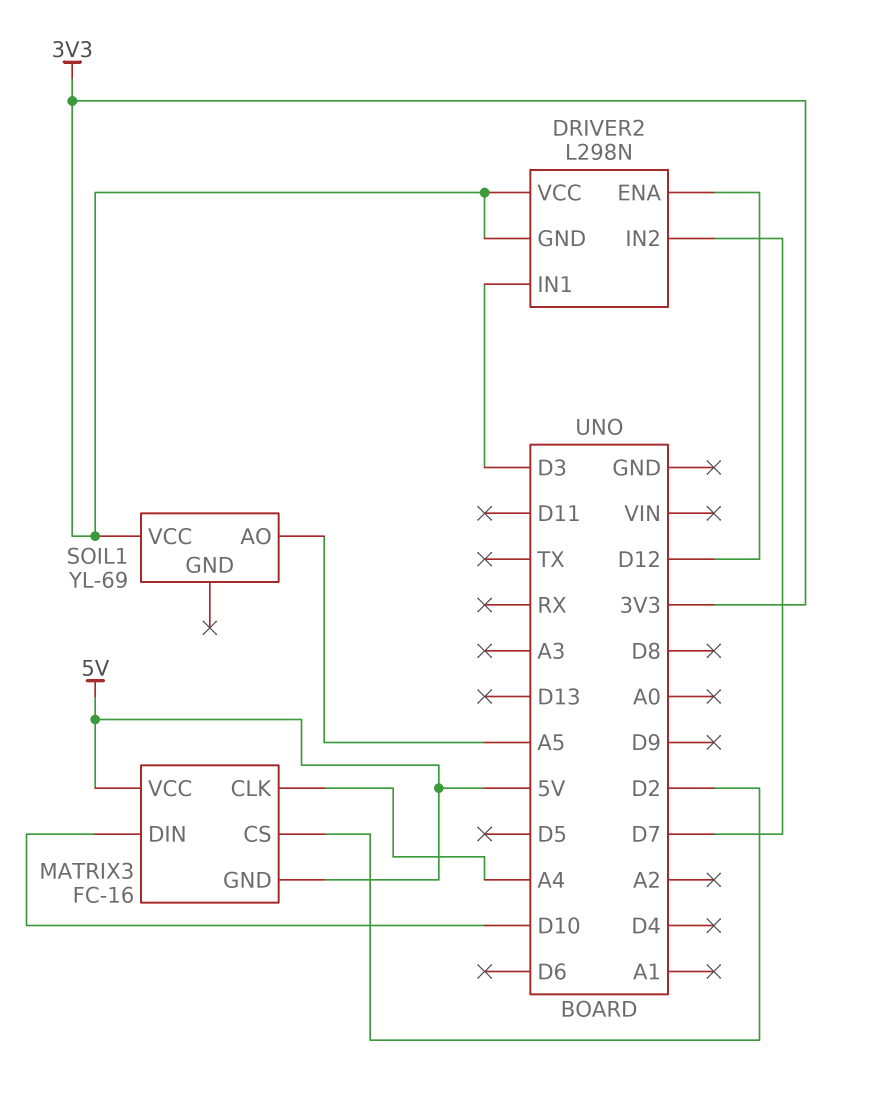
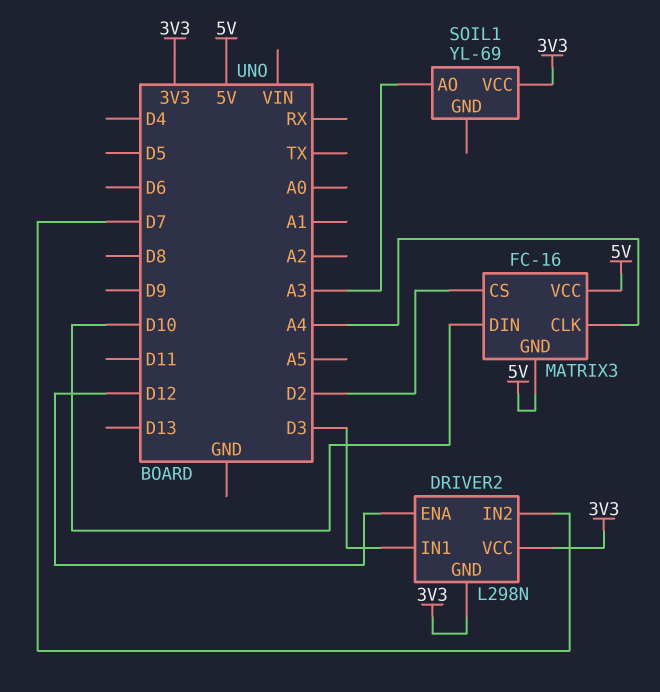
SOIL1 pin AO: A5 -> A3

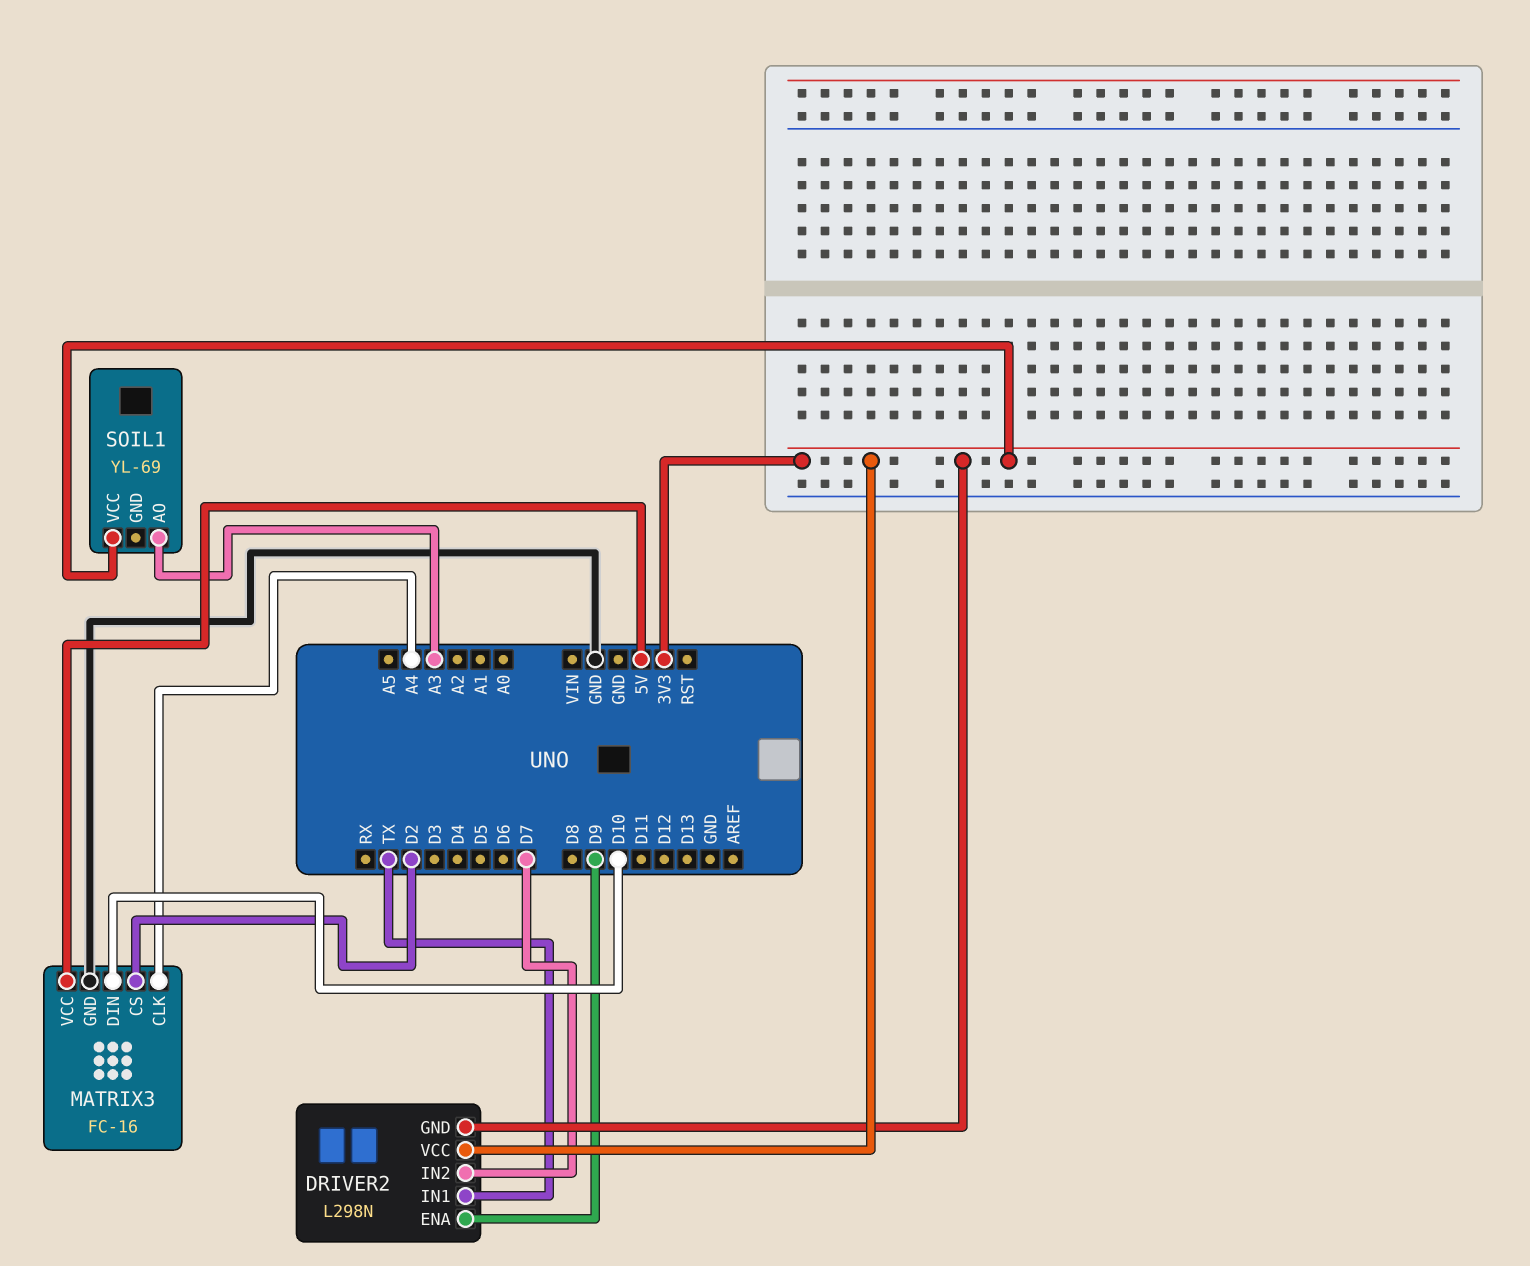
DRIVER2 pin ENA: D12 -> D9
DRIVER2 pin IN1: D3 -> TX
MATRIX3 pin GND: 5V -> GND

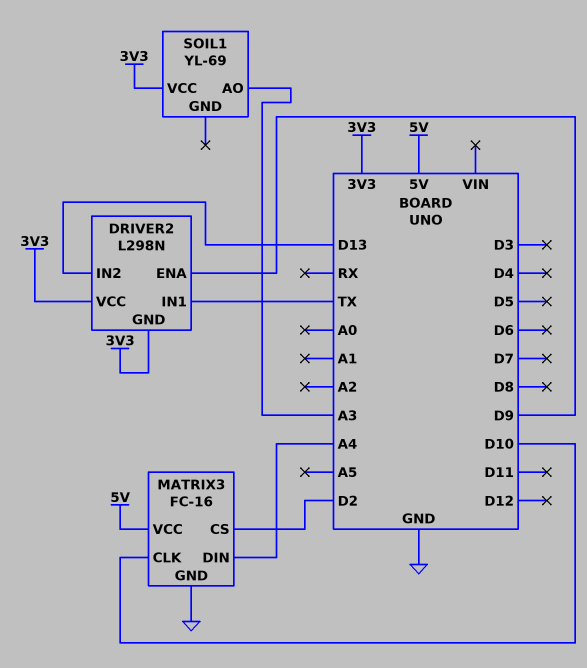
DRIVER2 pin IN2: D7 -> D13
MATRIX3 pin CLK: A4 -> D10
MATRIX3 pin DIN: D10 -> A4

